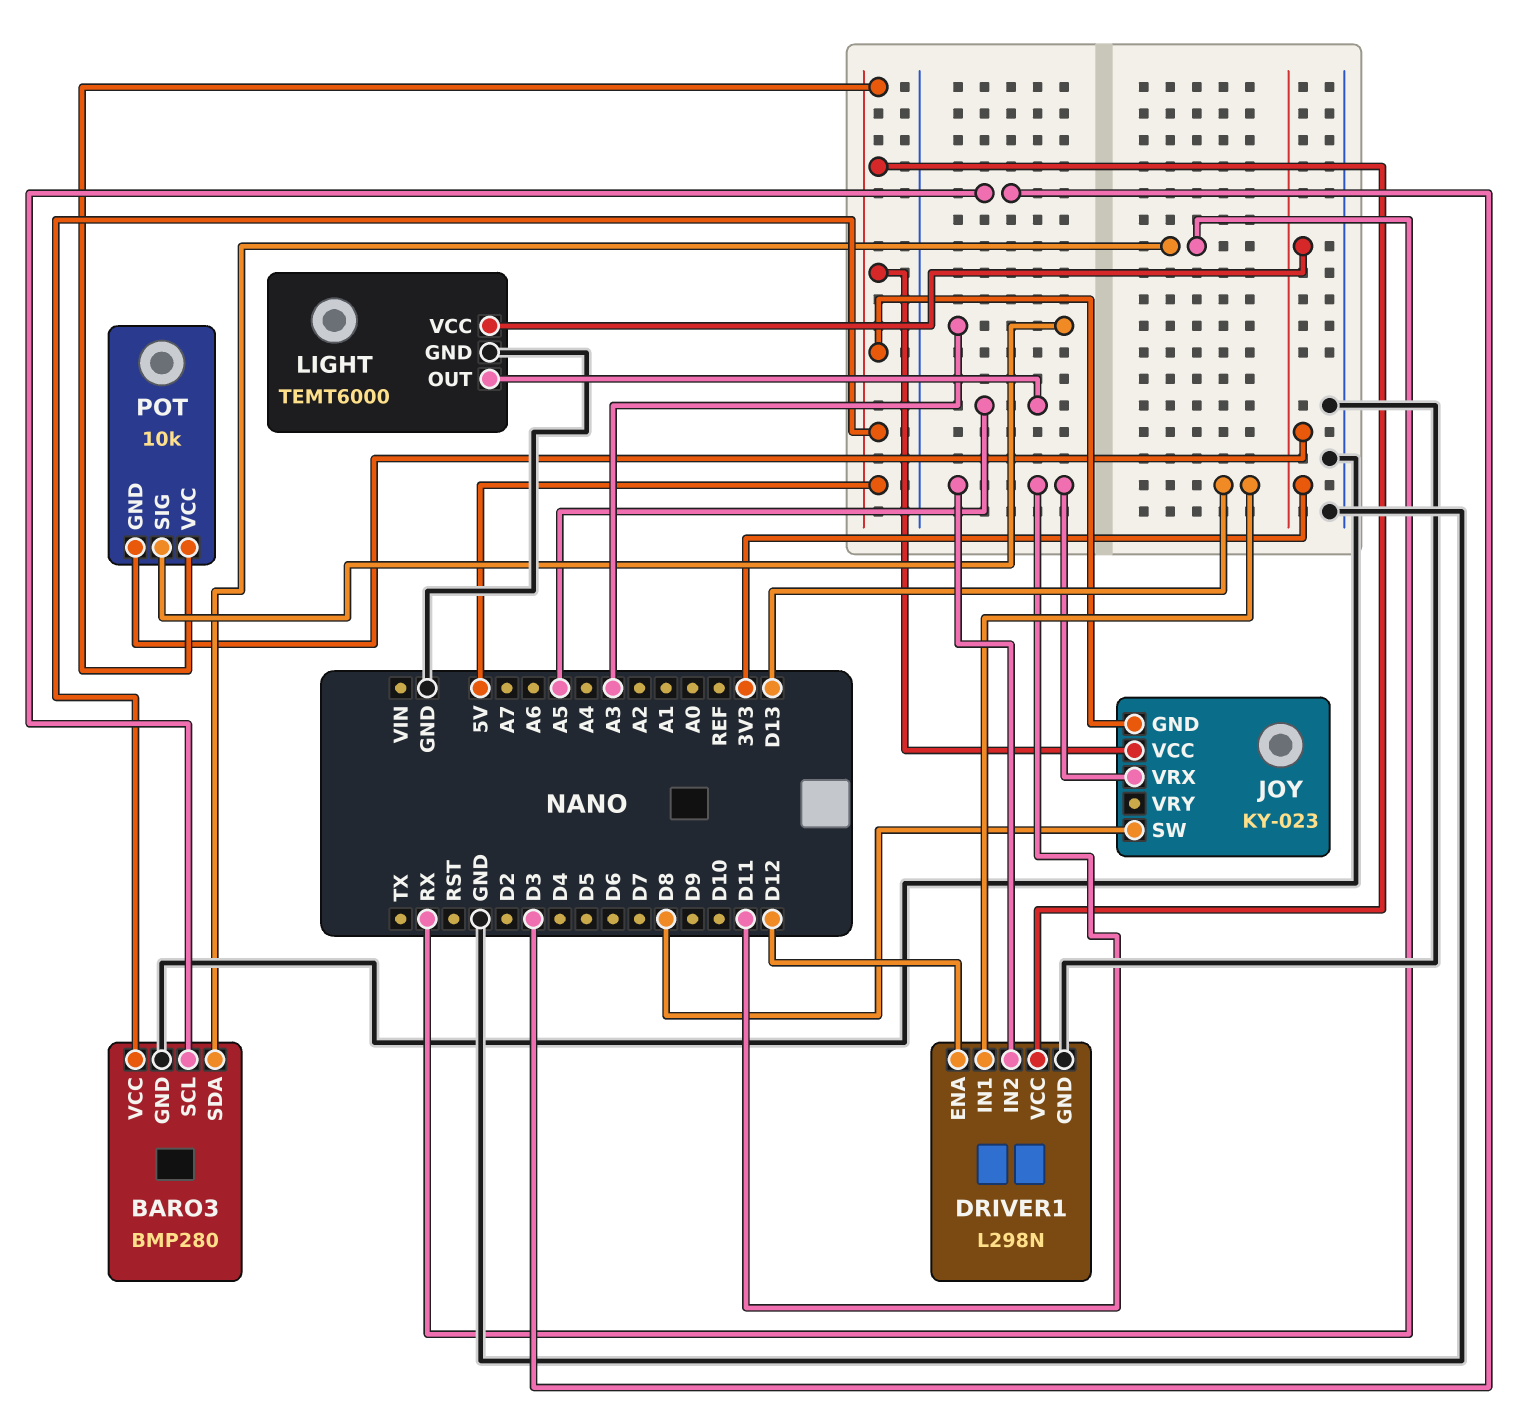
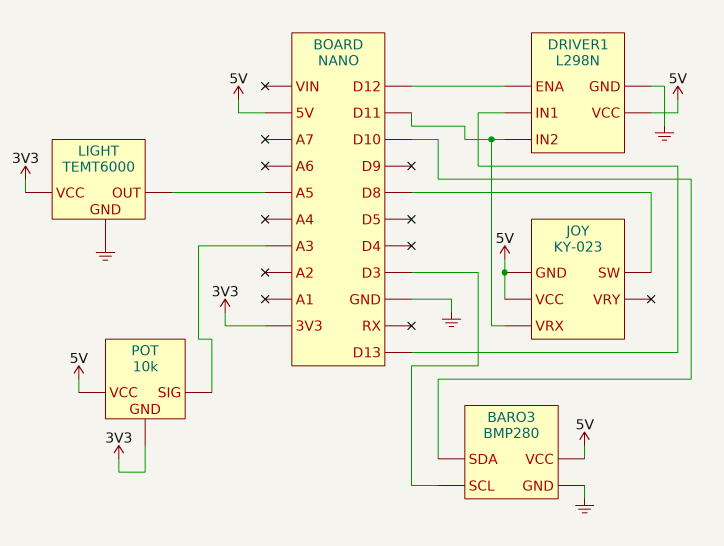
BARO3 pin SDA: RX -> D10

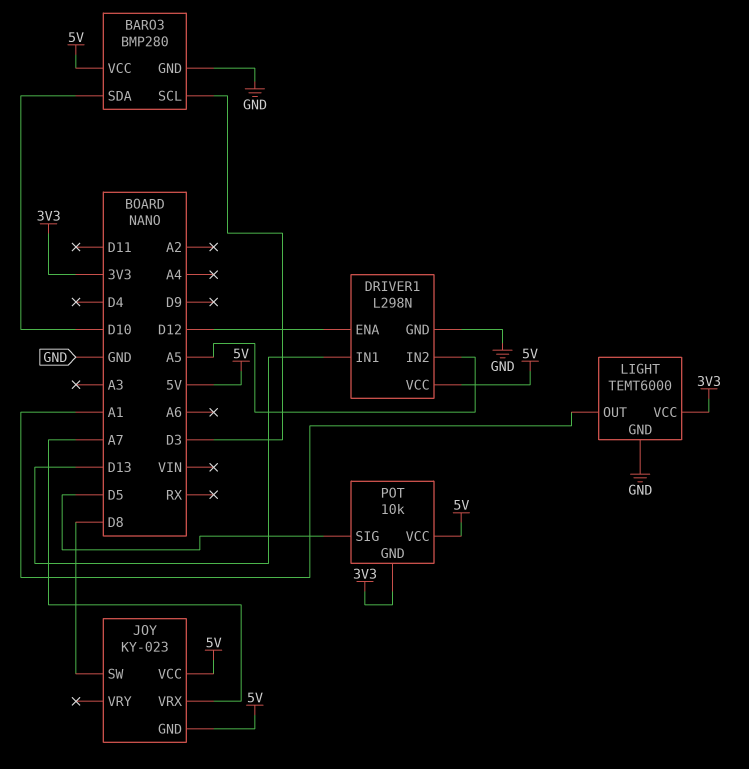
DRIVER1 pin IN2: D11 -> A5
JOY pin VRX: D11 -> A7
LIGHT pin OUT: A5 -> A1
POT pin SIG: A3 -> D5

